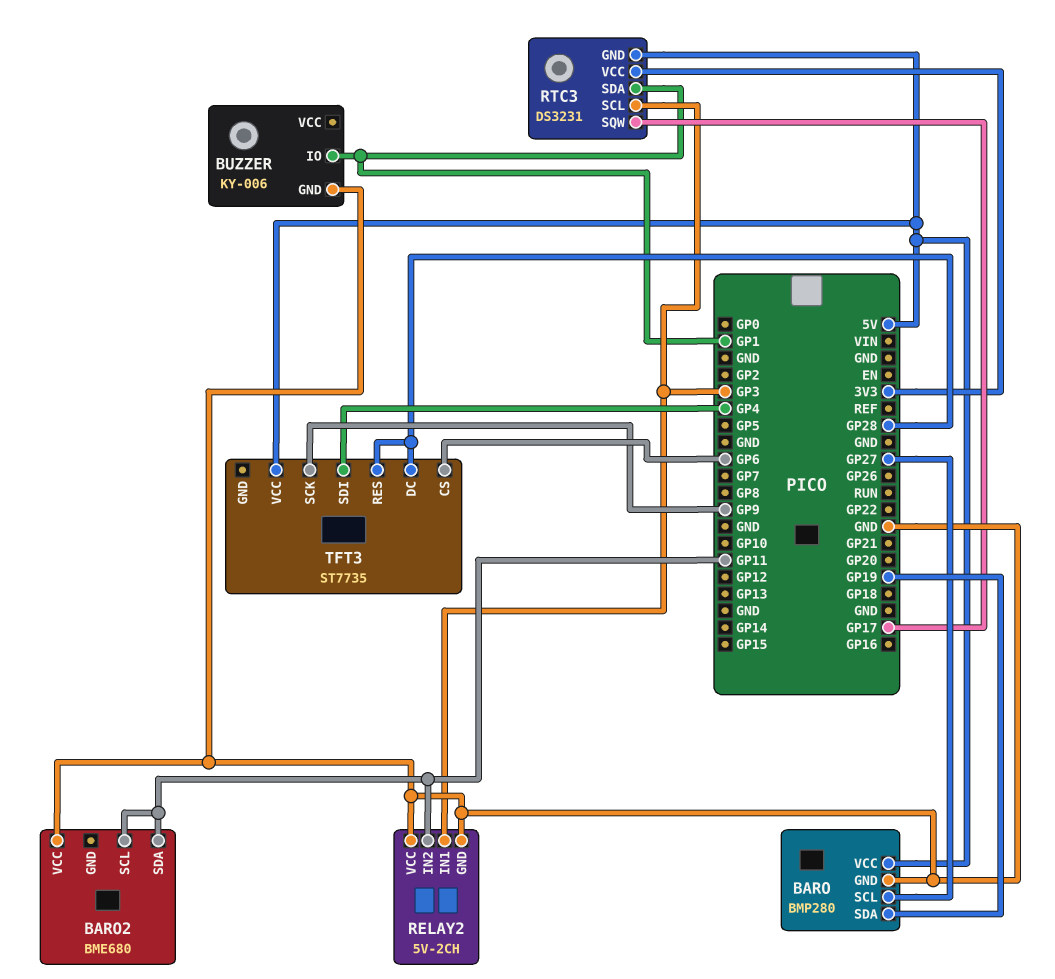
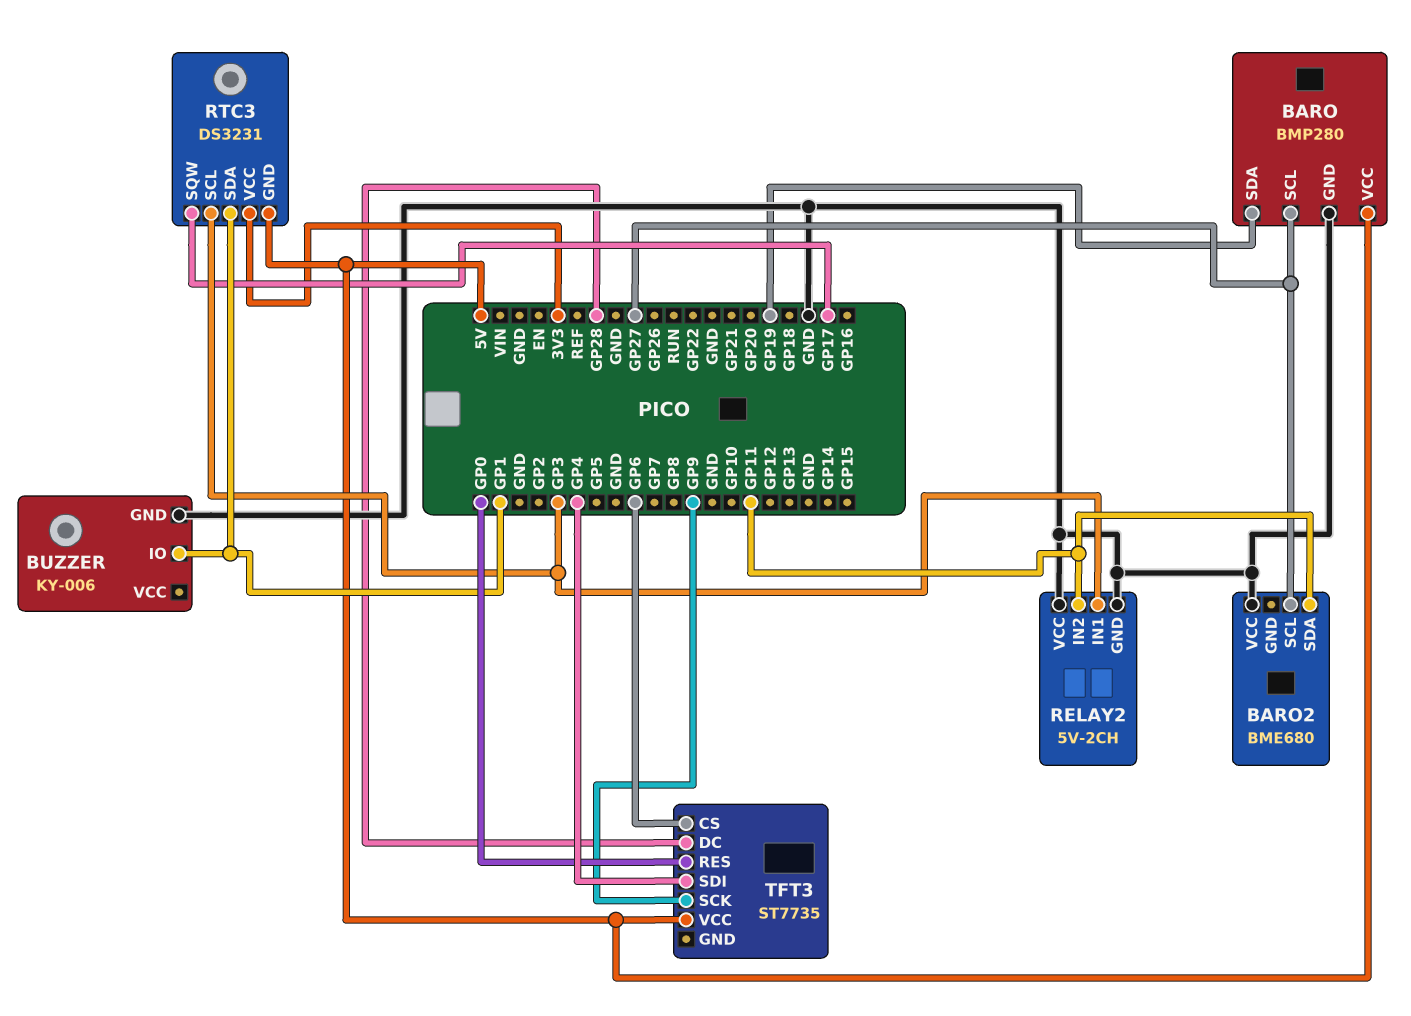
BARO2 pin SCL: GP11 -> GP27
TFT3 pin RES: GP28 -> GP0

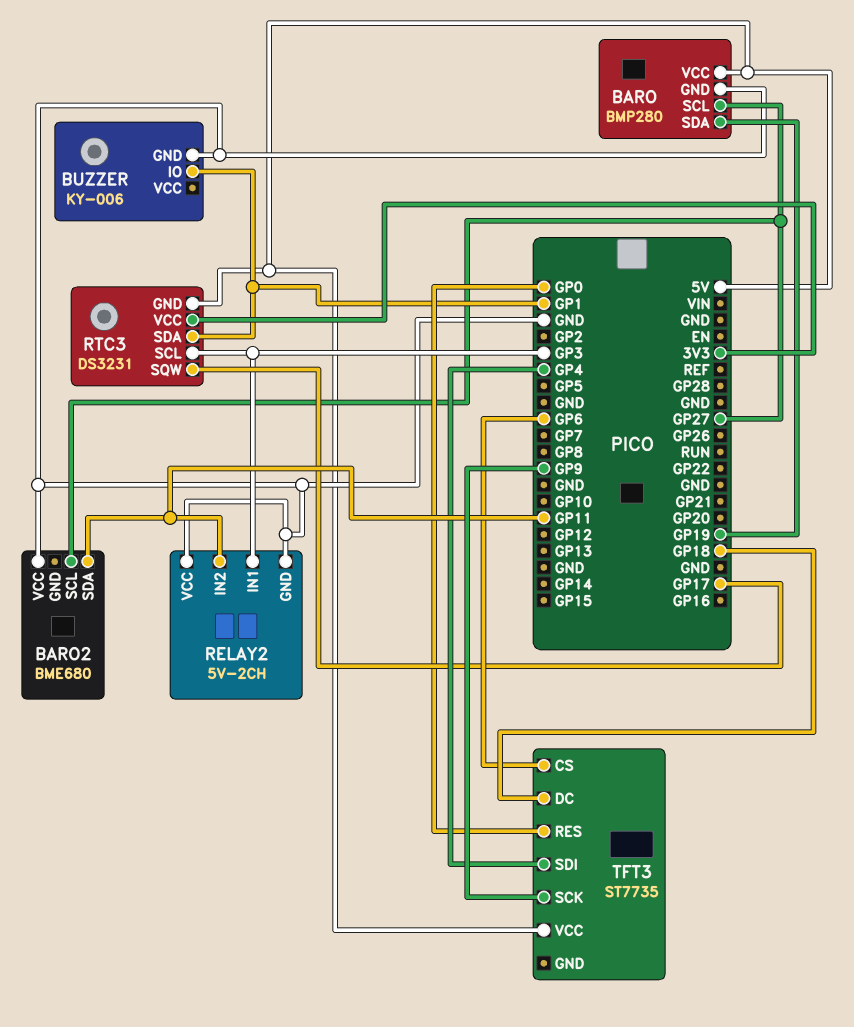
TFT3 pin DC: GP28 -> GP18

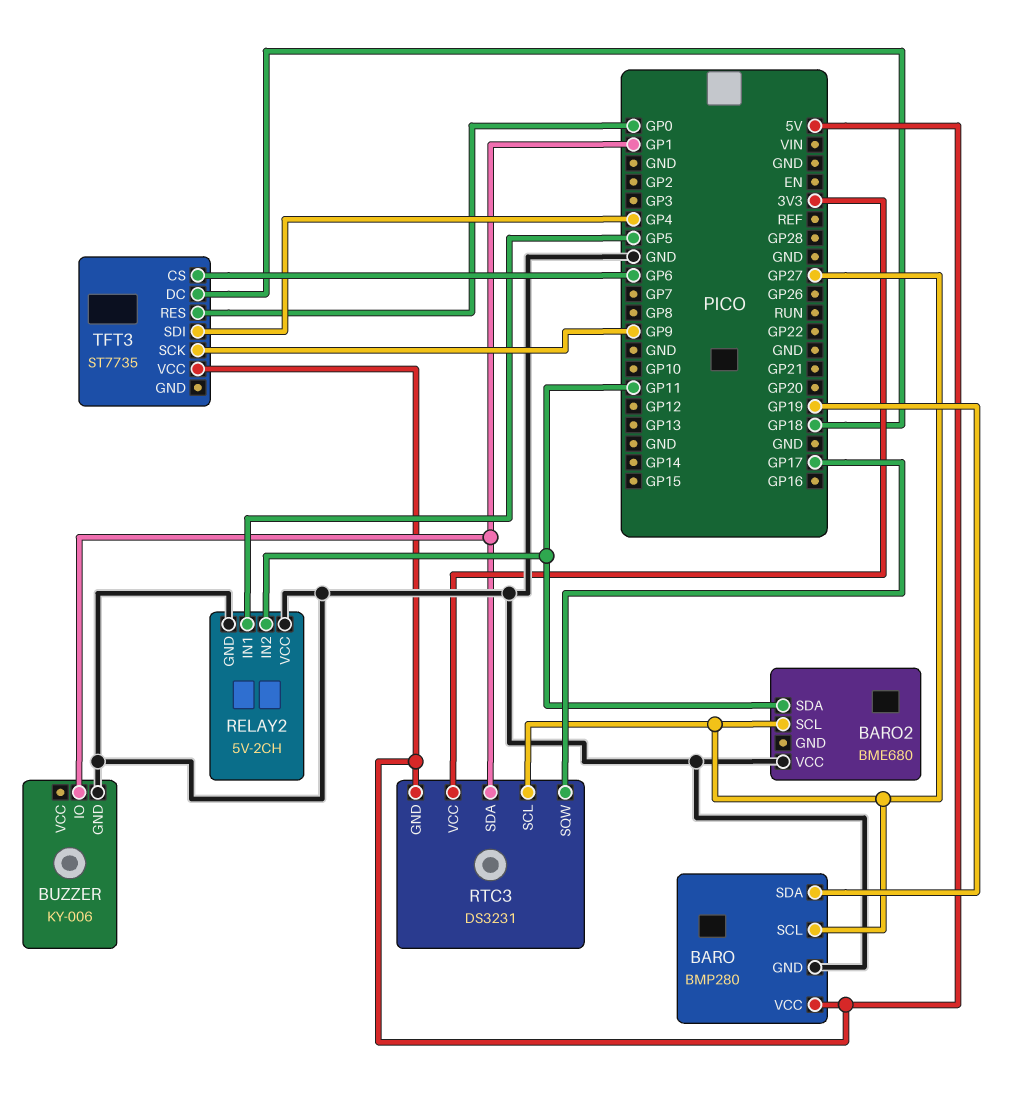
RELAY2 pin IN1: GP3 -> GP5
RTC3 pin SCL: GP3 -> GP27

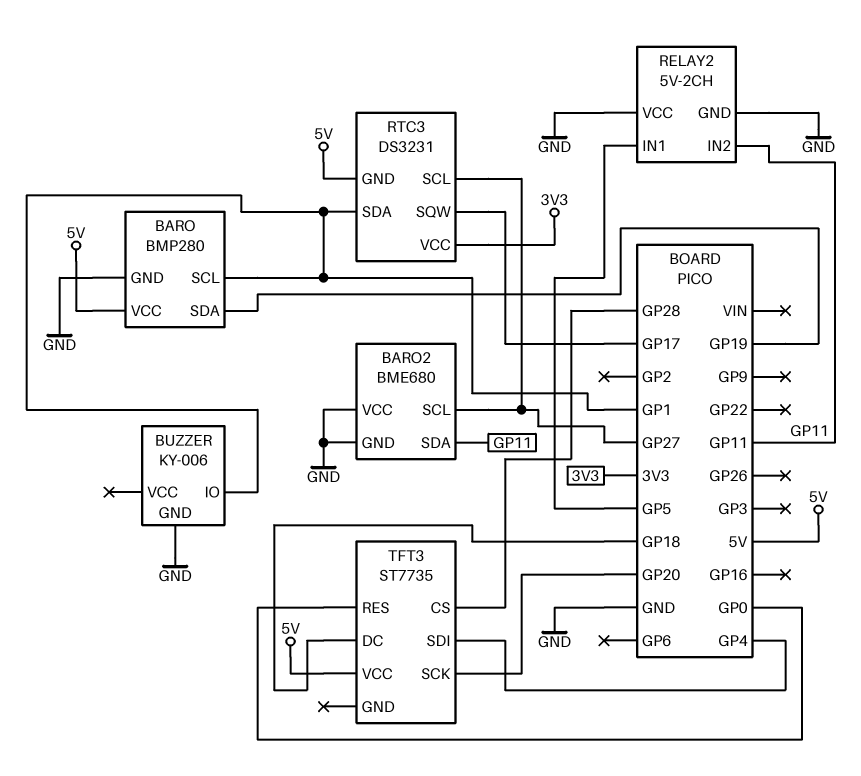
BARO pin SCL: GP27 -> GP1
BARO2 pin GND: none -> GND
TFT3 pin CS: GP6 -> GP28
TFT3 pin SCK: GP9 -> GP20

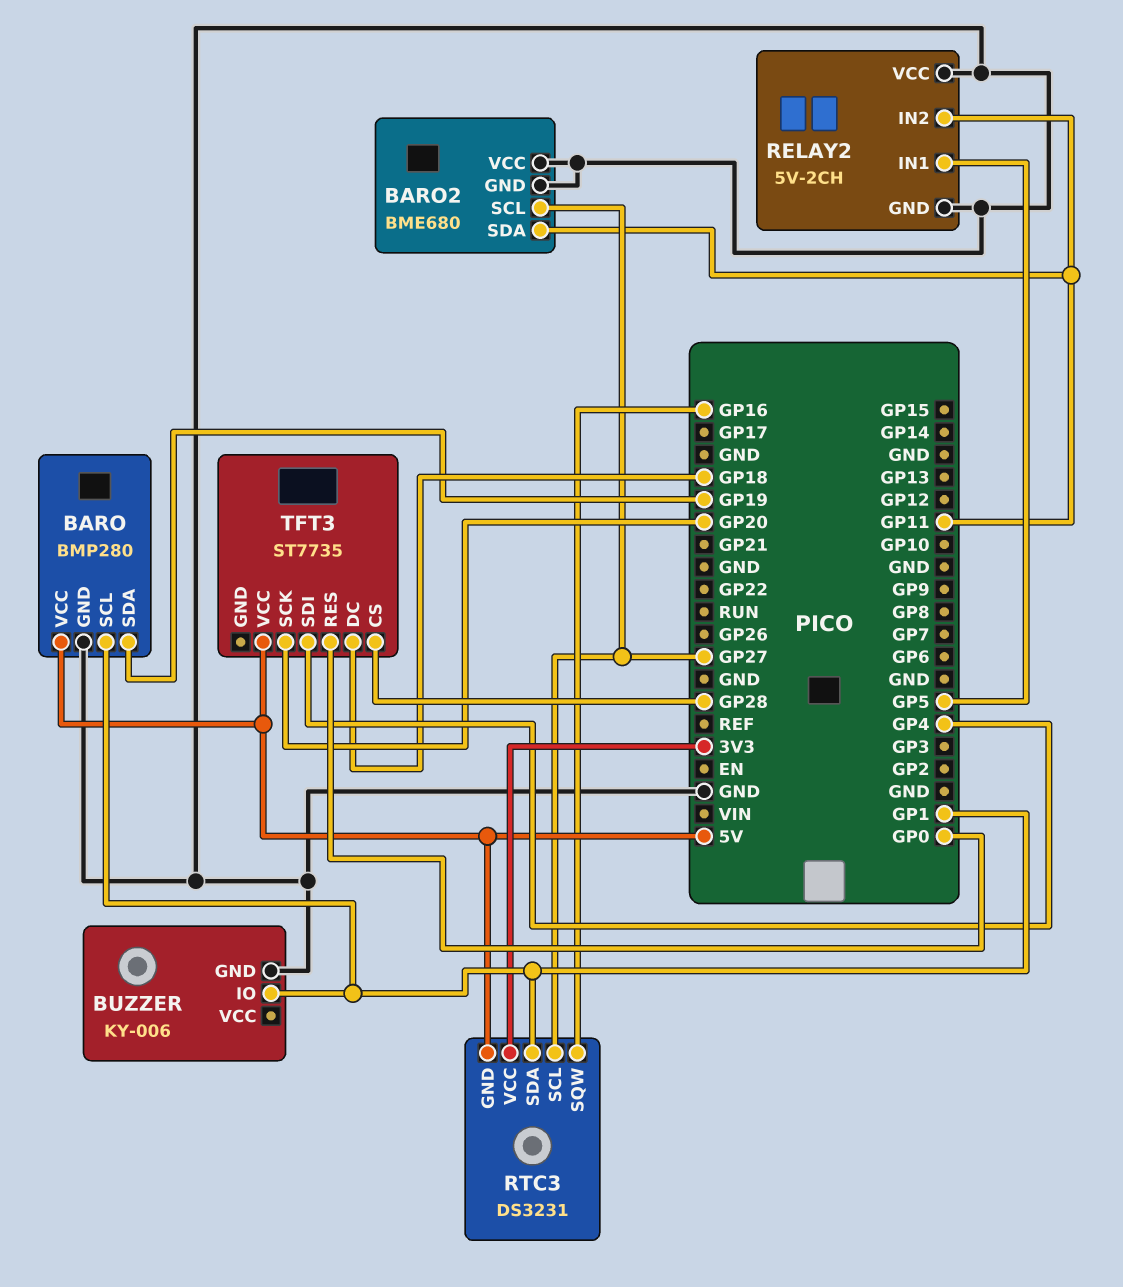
RTC3 pin SQW: GP17 -> GP16

